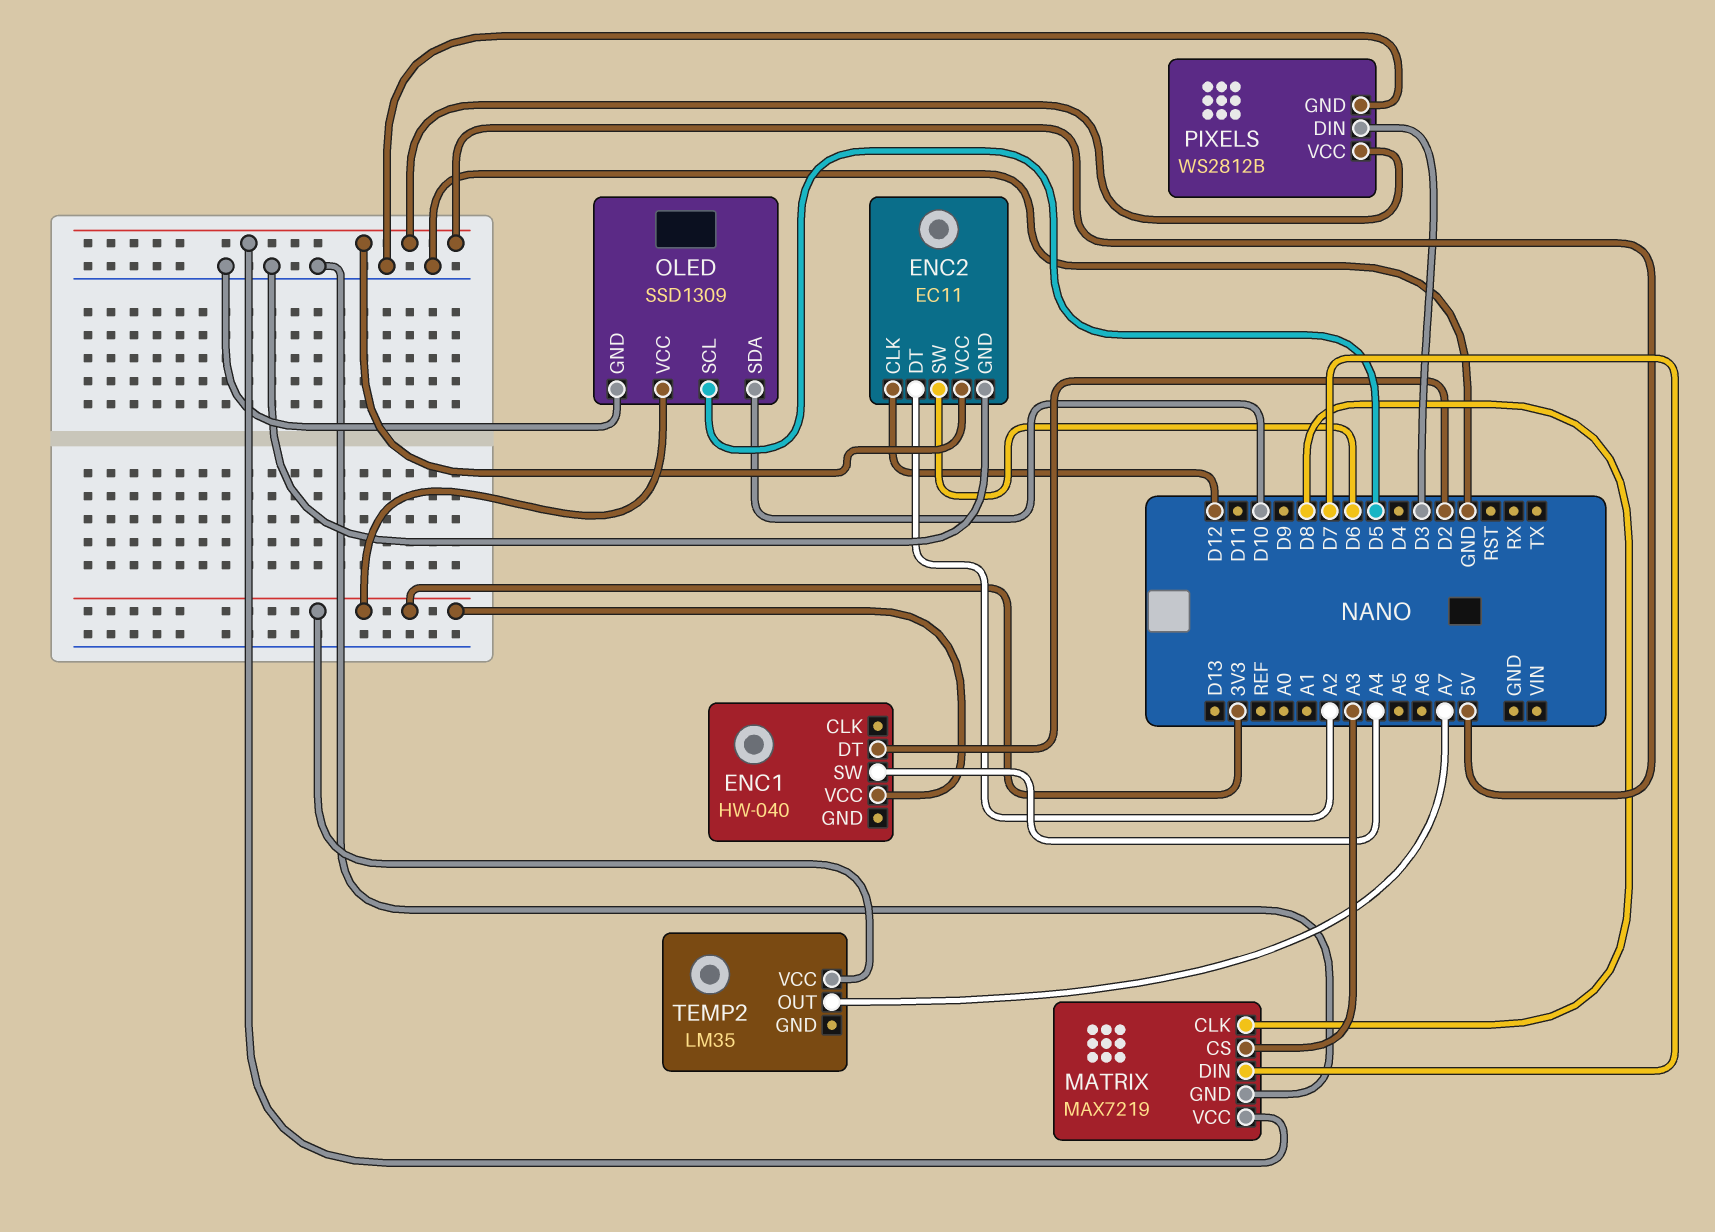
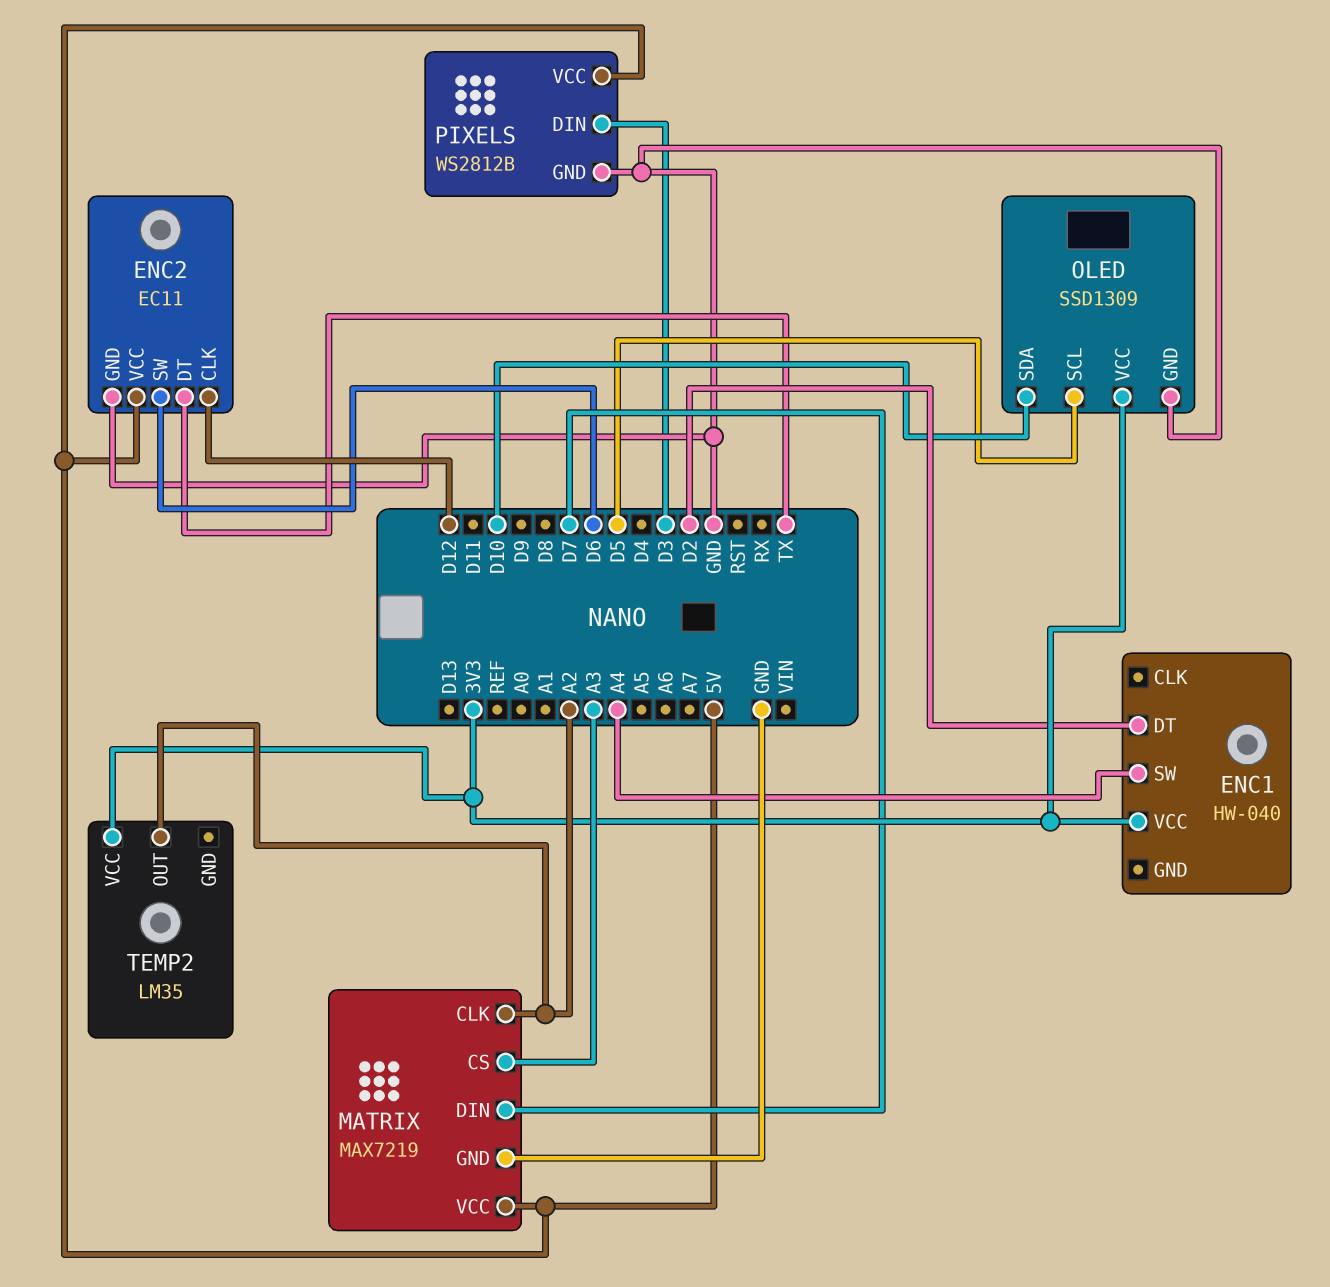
ENC2 pin DT: A2 -> TX
MATRIX pin CLK: D8 -> A2
TEMP2 pin OUT: A7 -> A2

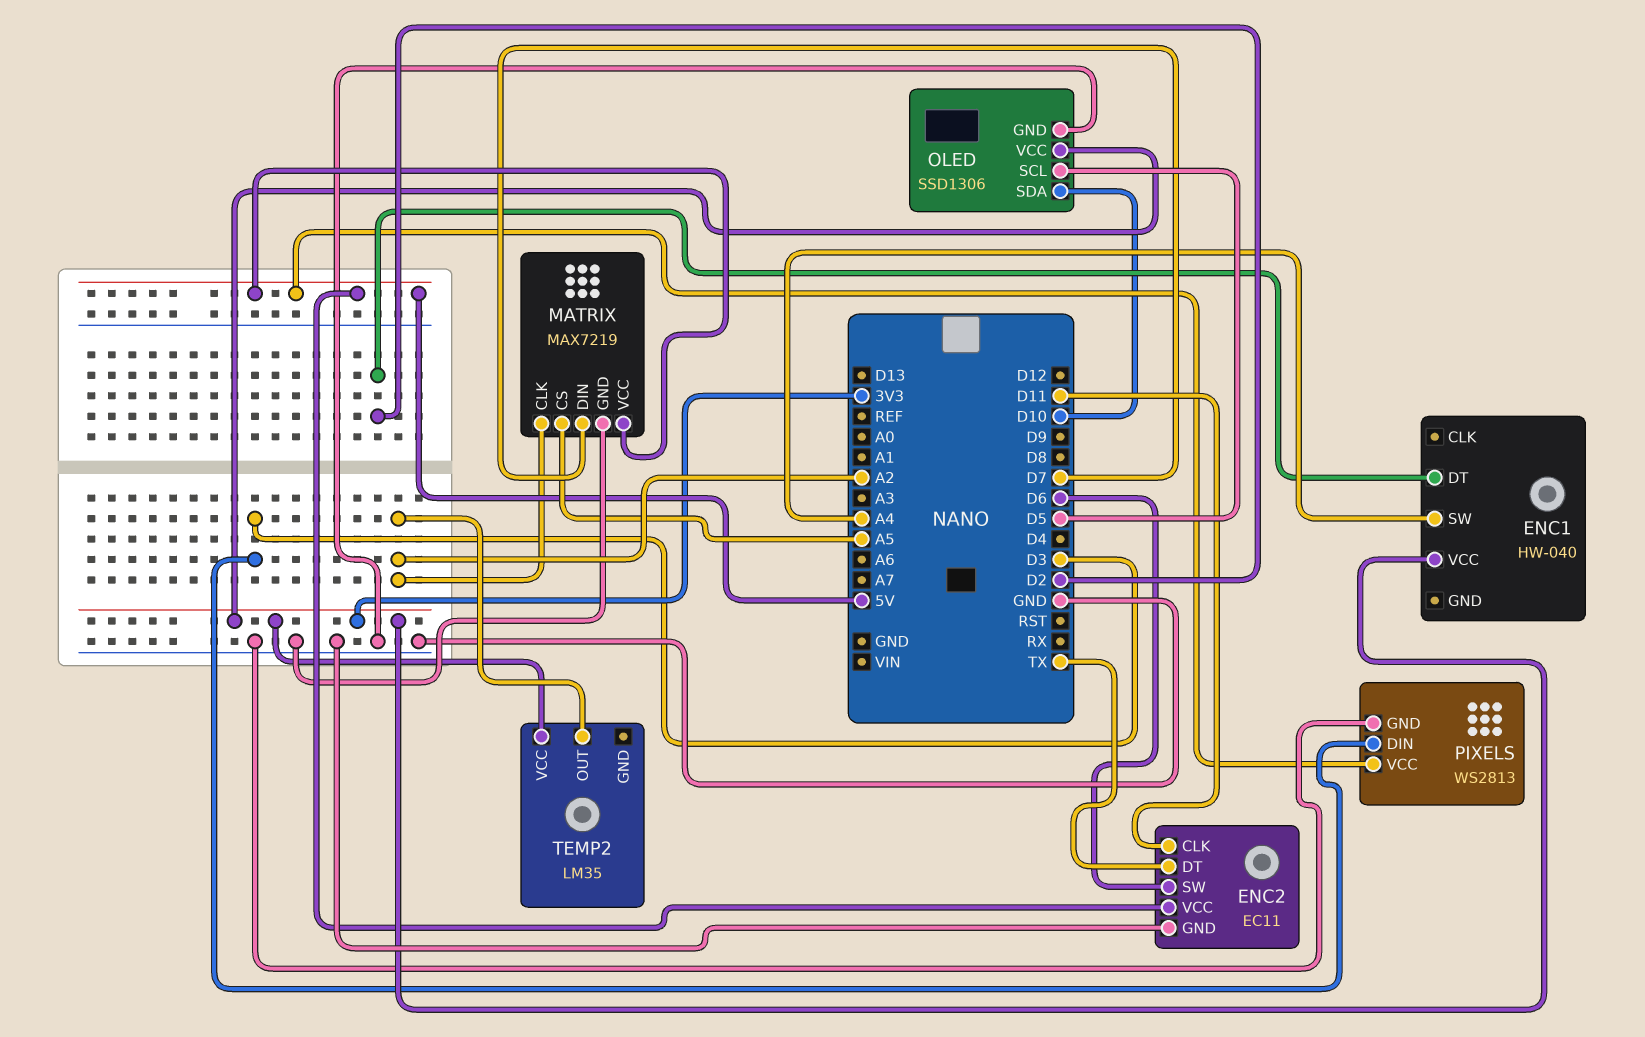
ENC2 pin CLK: D12 -> D11
MATRIX pin CS: A3 -> A5
OLED: SSD1309 -> SSD1306
PIXELS: WS2812B -> WS2813

